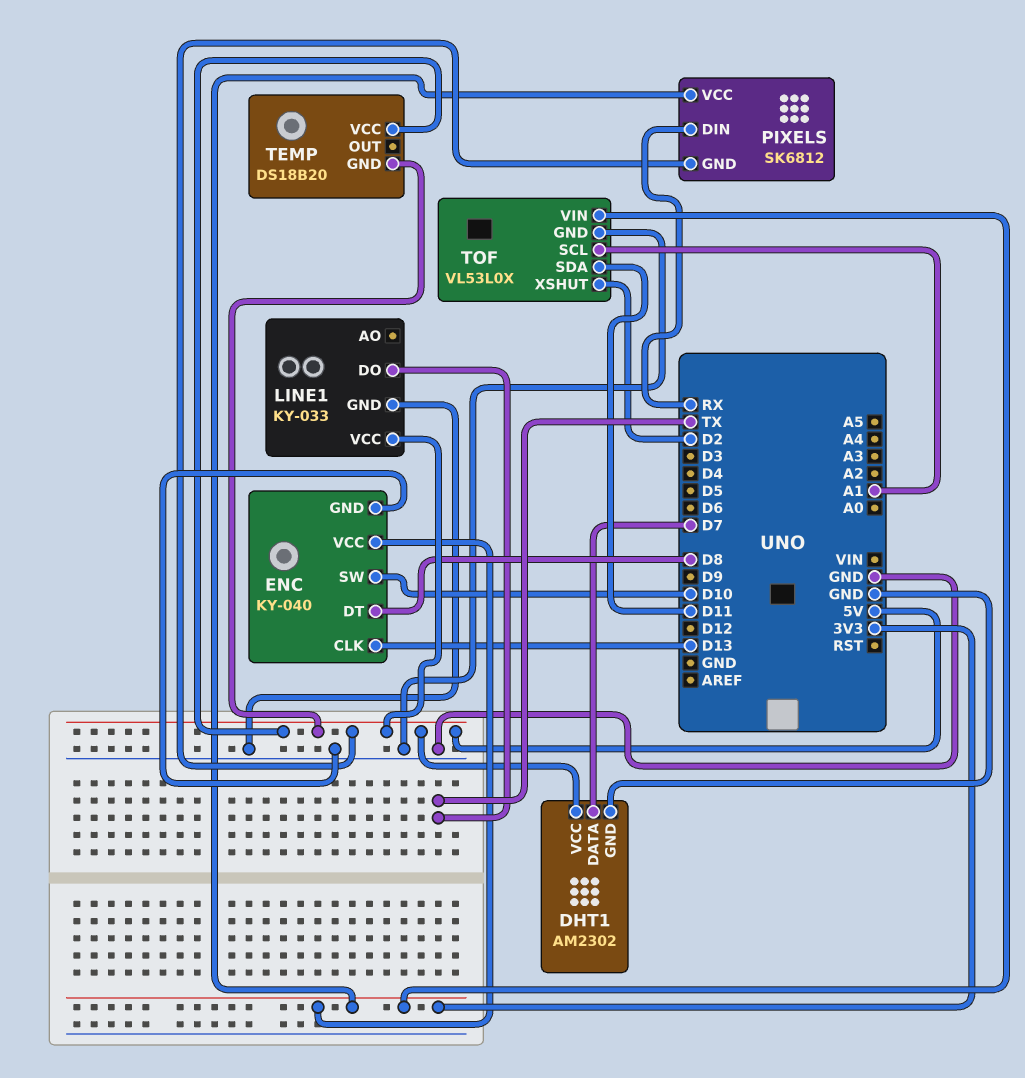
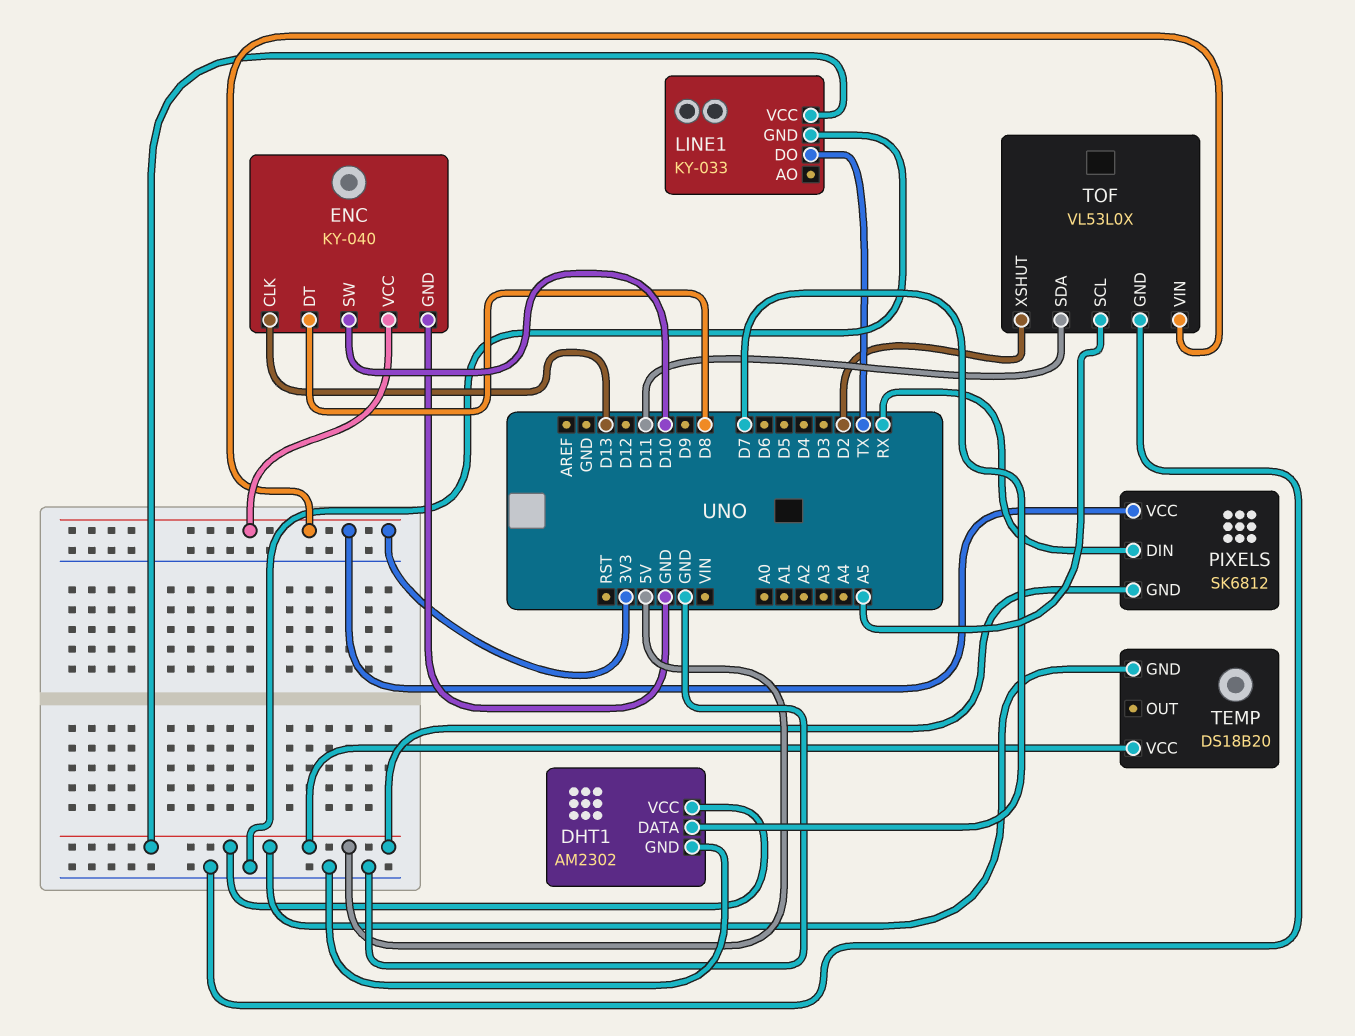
TOF pin SCL: A1 -> A5

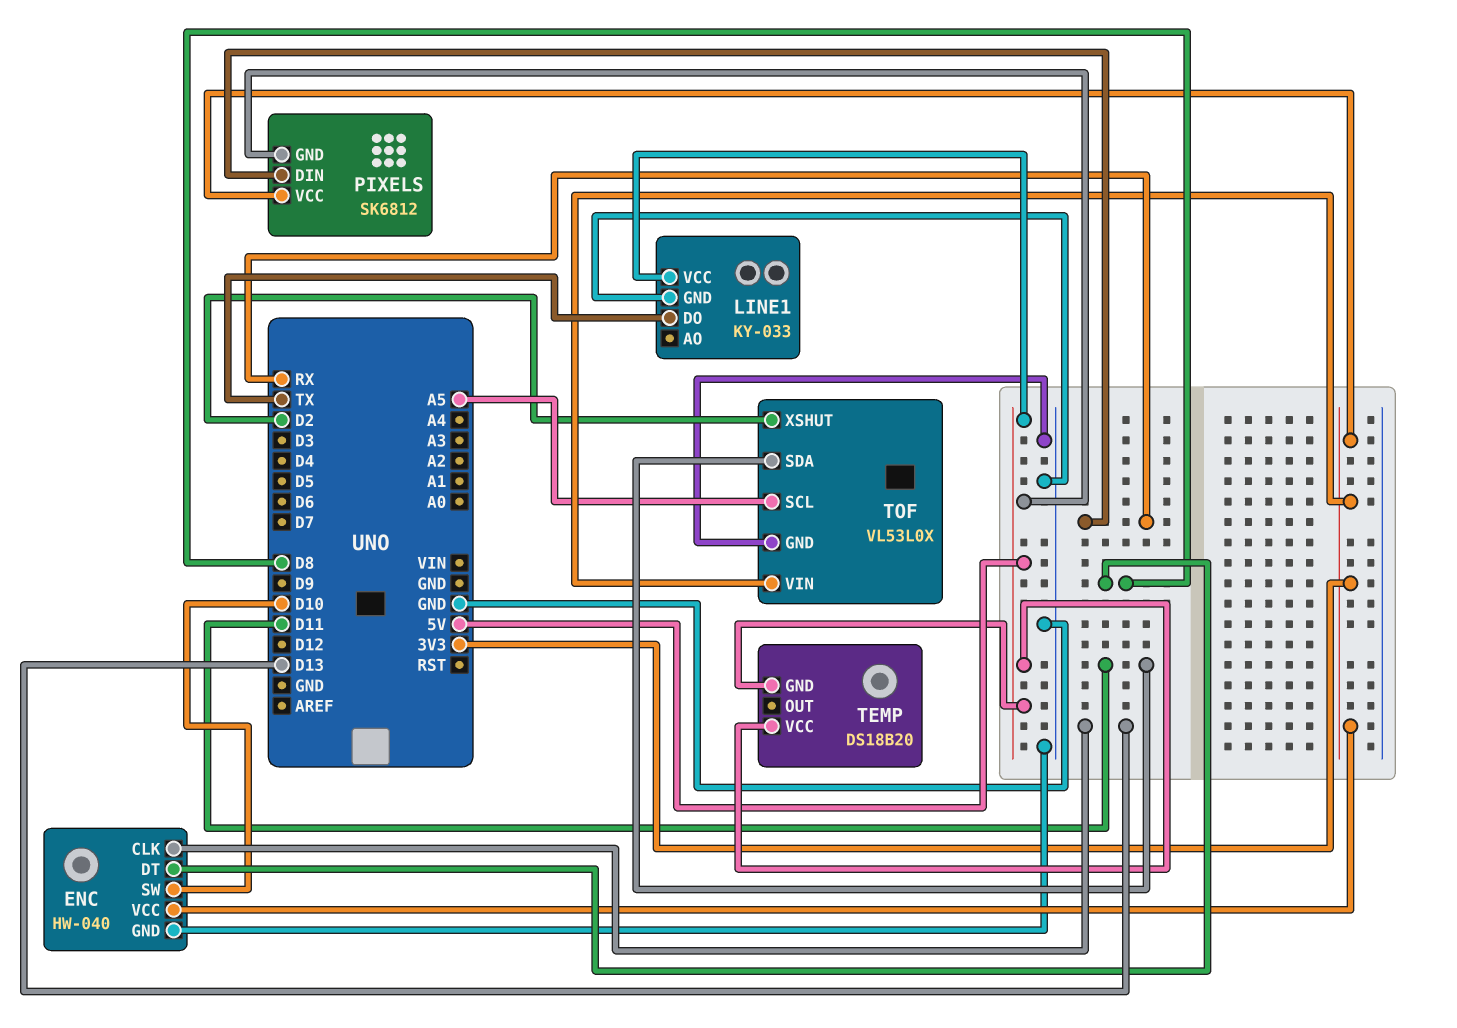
DHT1: AM2302 -> none
DHT1 pin DATA: D7 -> none
DHT1 pin GND: GND -> none
DHT1 pin VCC: 5V -> none
ENC: KY-040 -> HW-040

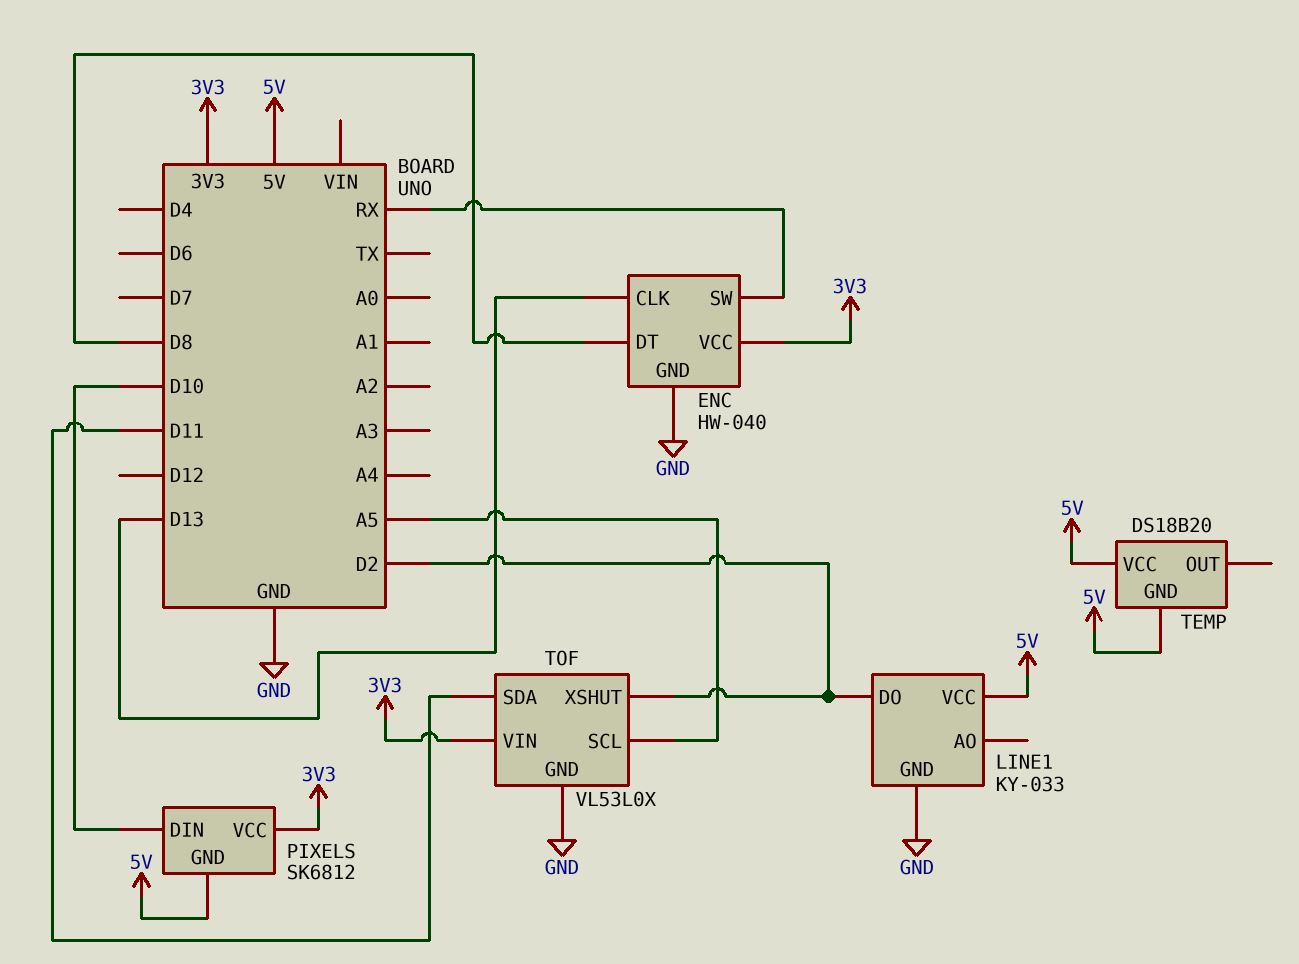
ENC pin SW: D10 -> RX
LINE1 pin DO: TX -> D2
PIXELS pin DIN: RX -> D10

